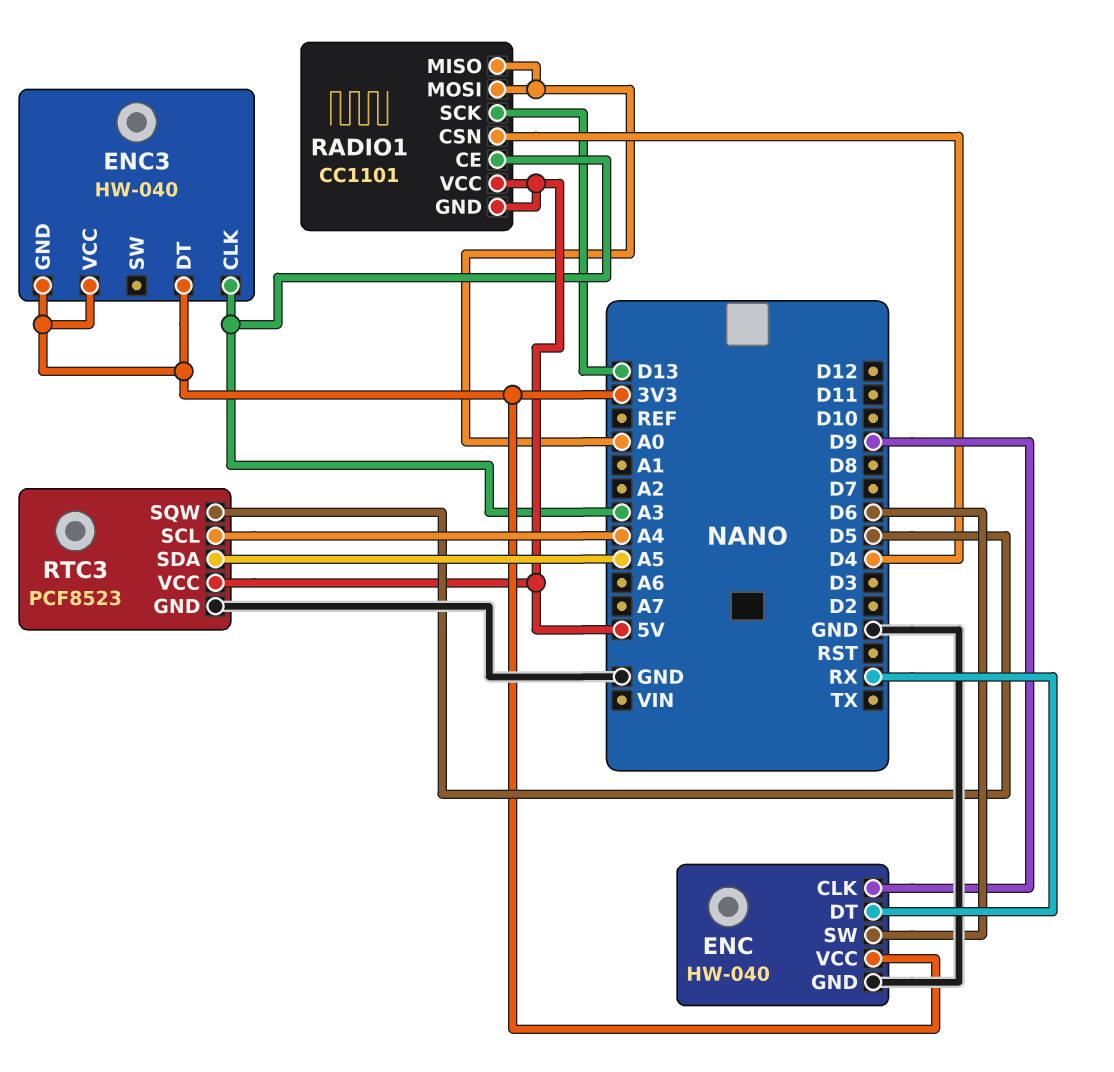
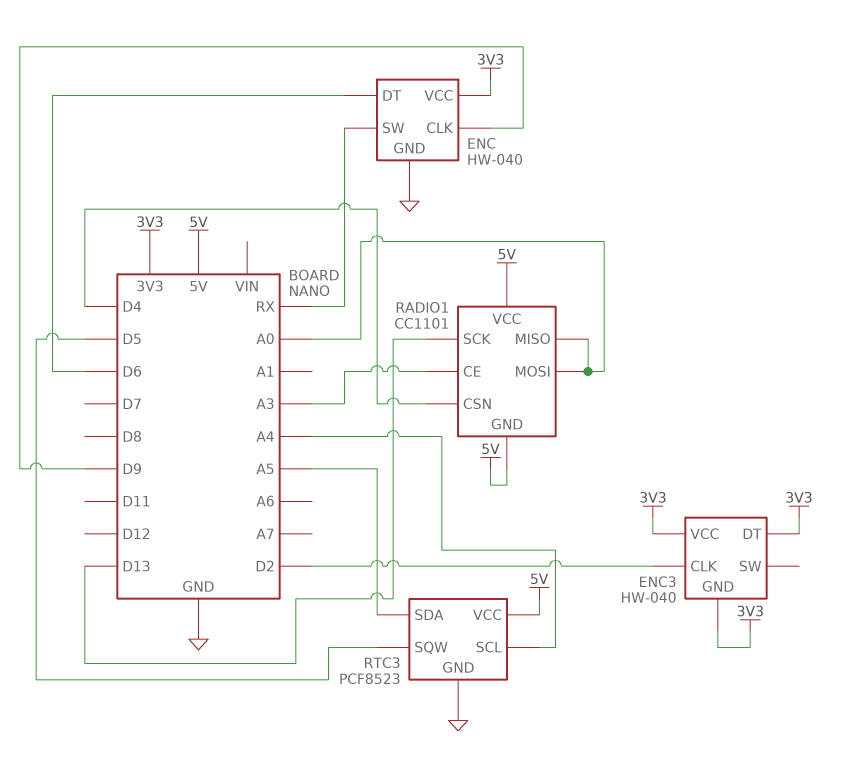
ENC pin DT: RX -> D6
ENC pin SW: D6 -> RX
ENC3 pin CLK: A3 -> D2

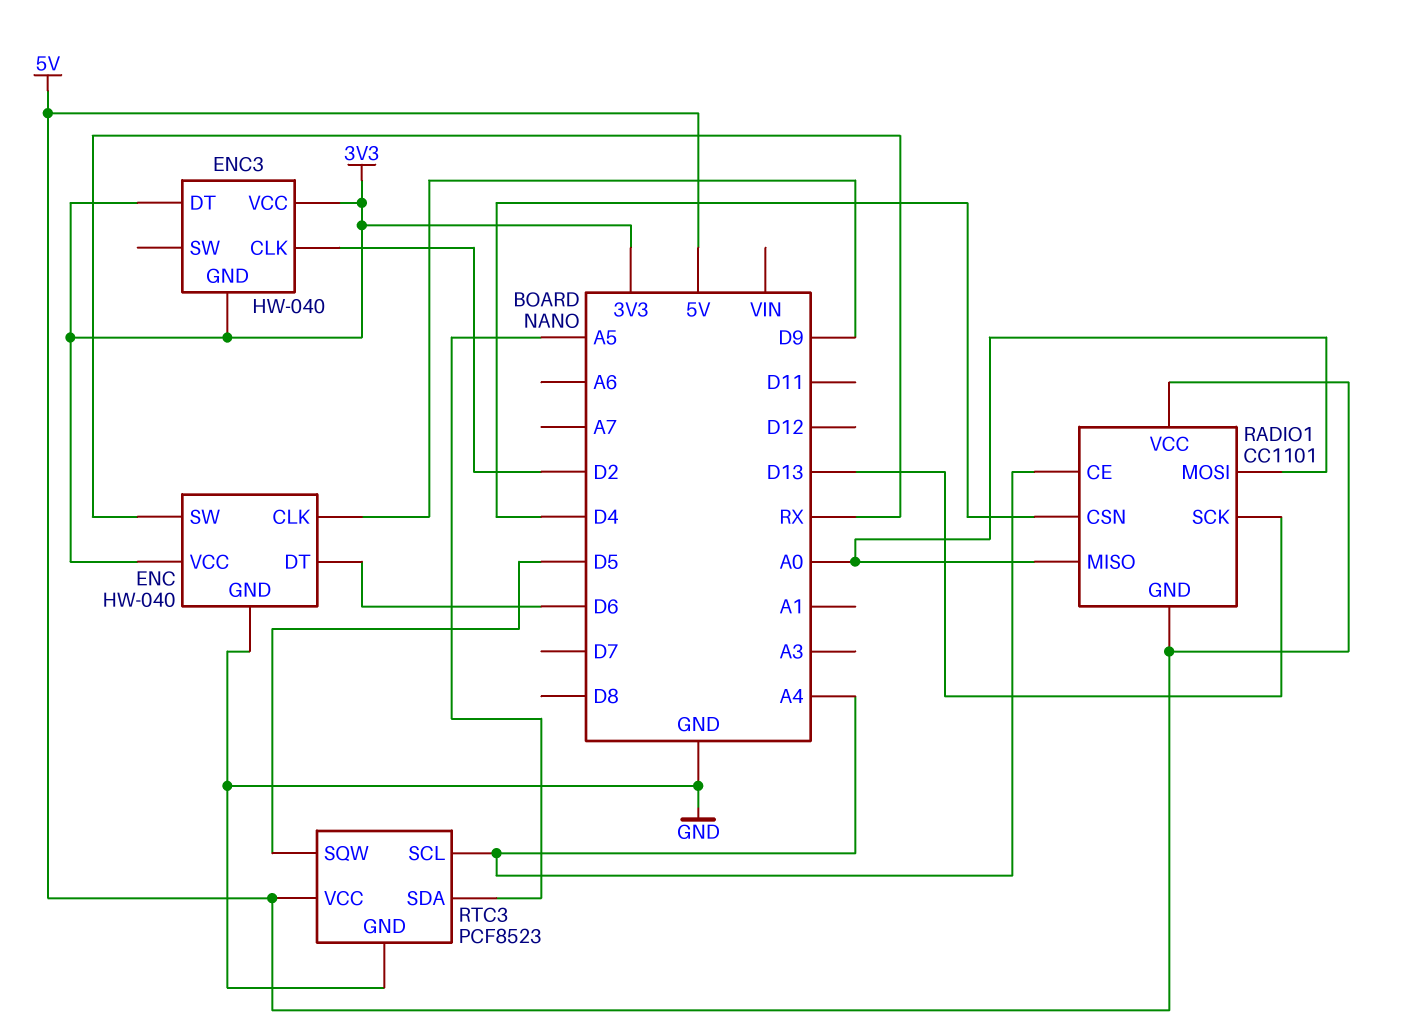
RADIO1 pin CE: A3 -> A4

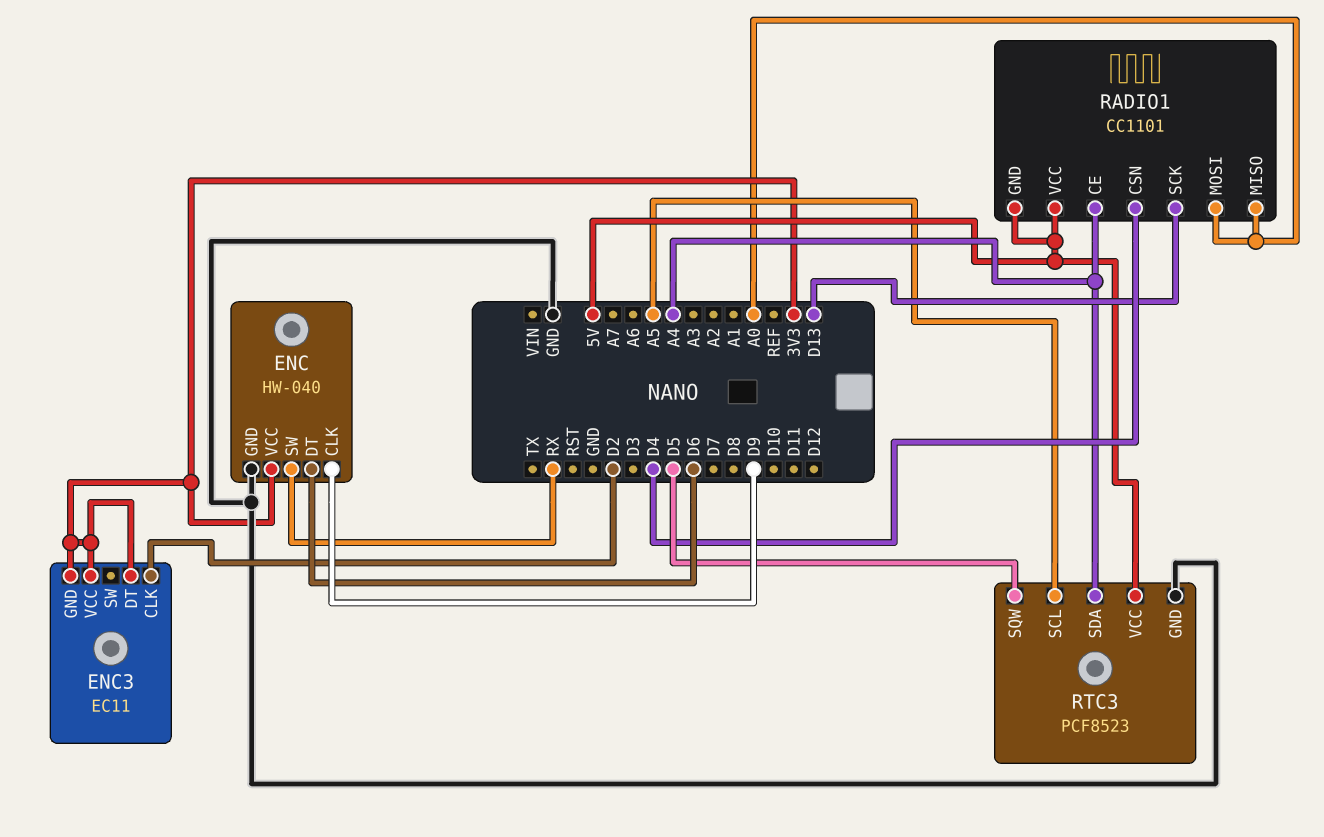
ENC3: HW-040 -> EC11
RTC3 pin SCL: A4 -> A5
RTC3 pin SDA: A5 -> A4

